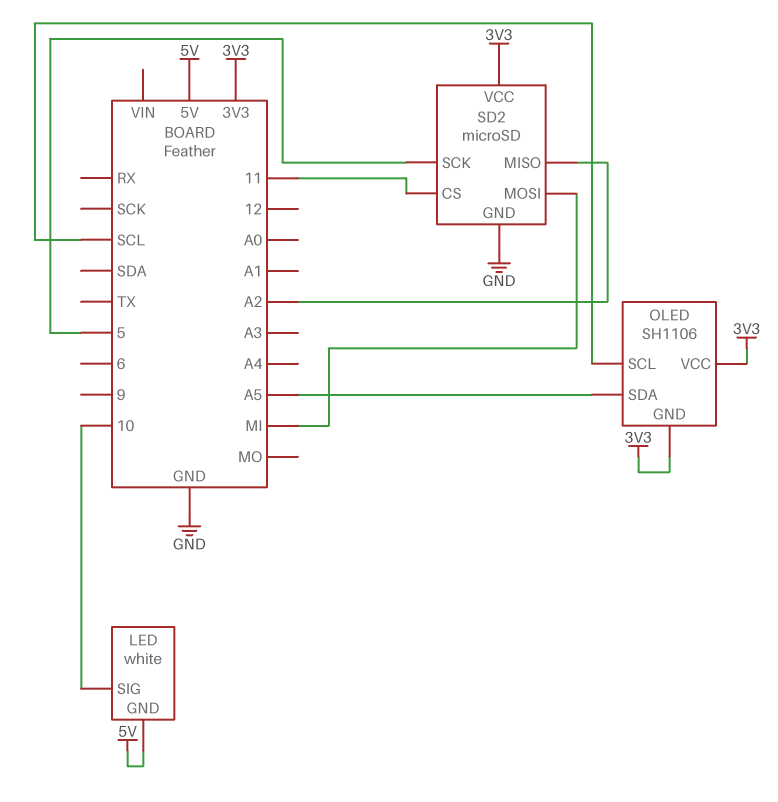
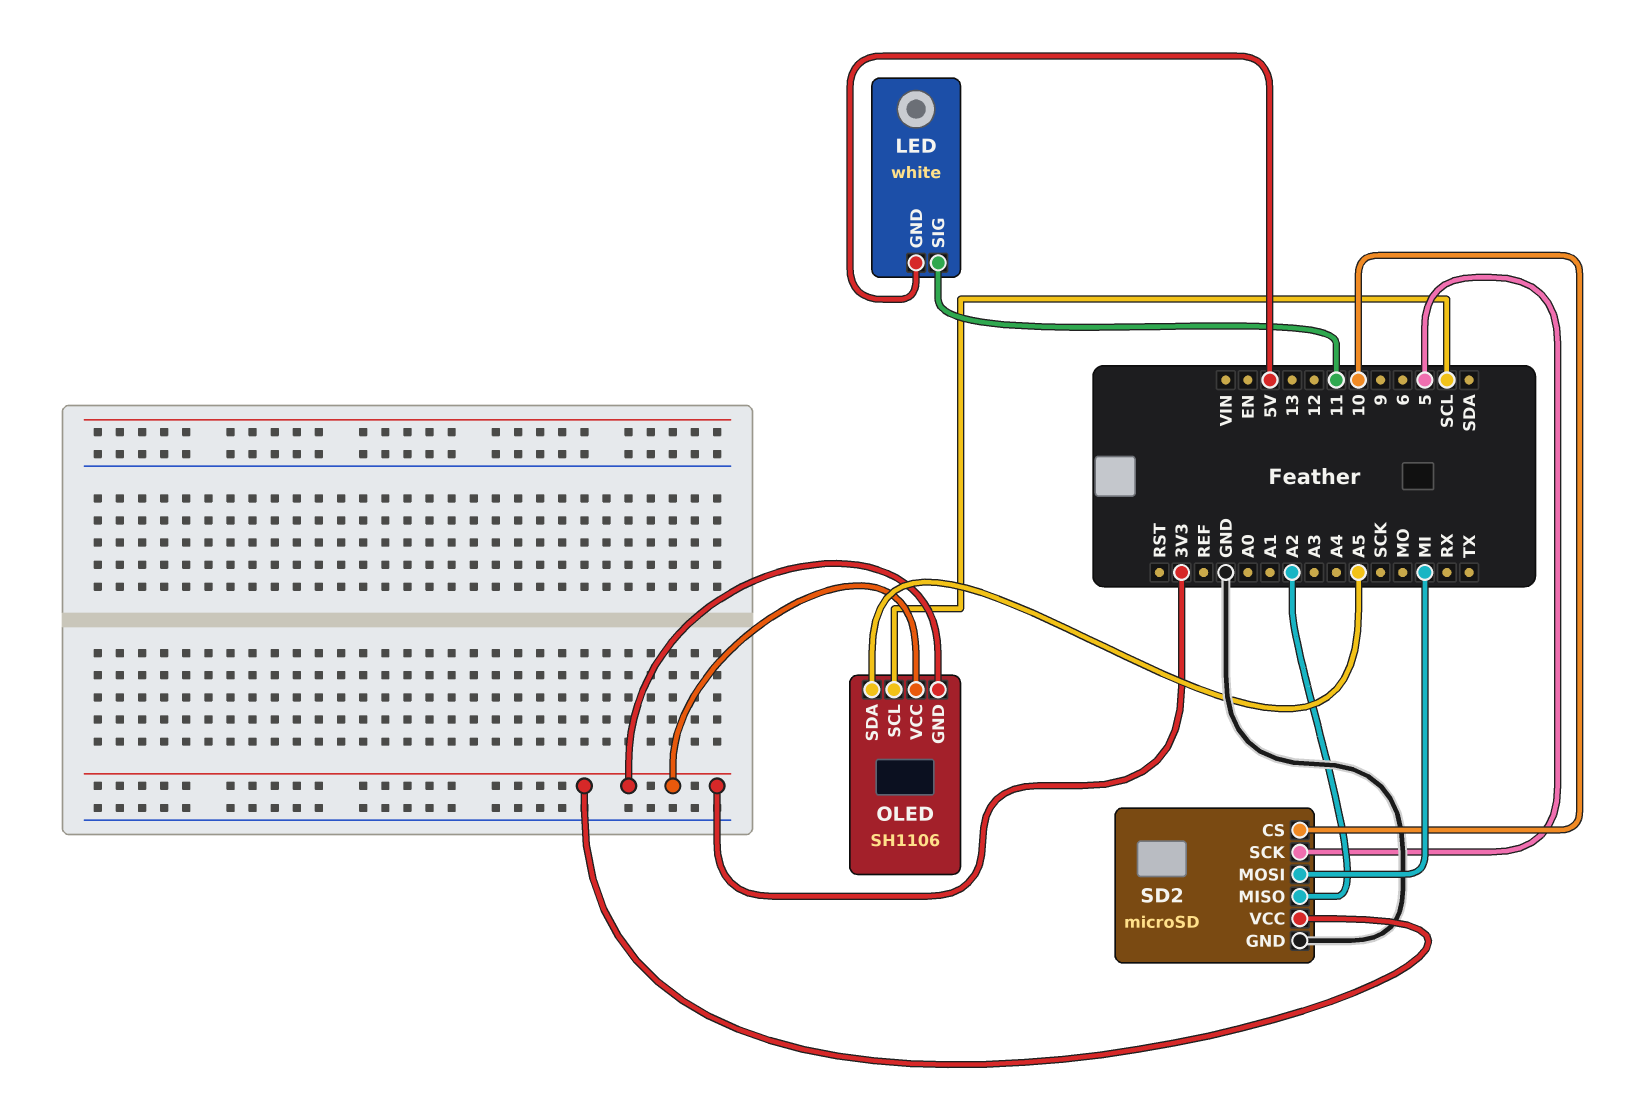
LED pin SIG: 10 -> 11
SD2 pin CS: 11 -> 10

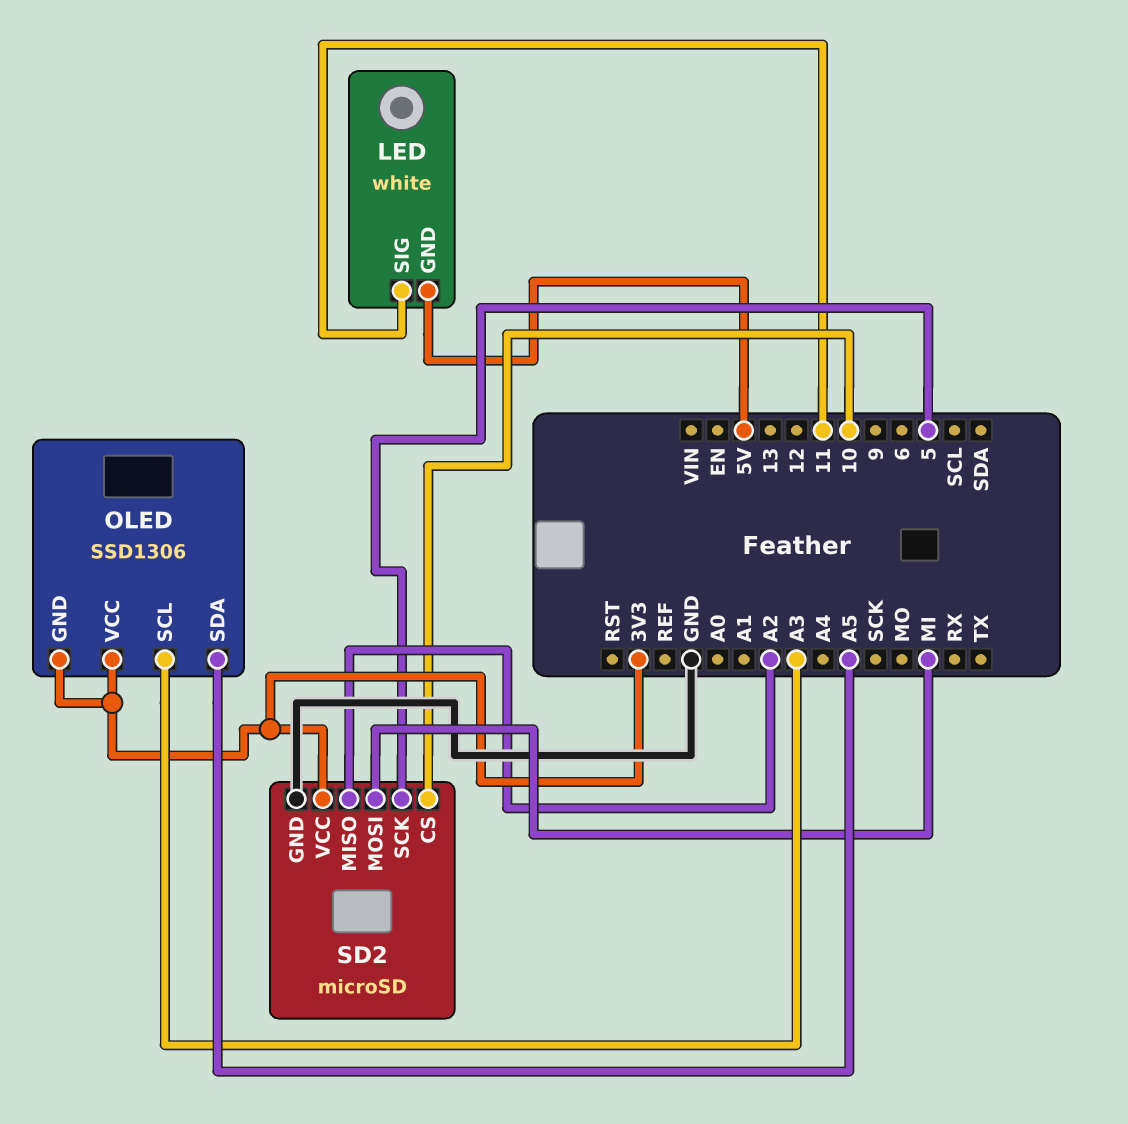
OLED: SH1106 -> SSD1306
OLED pin SCL: SCL -> A3

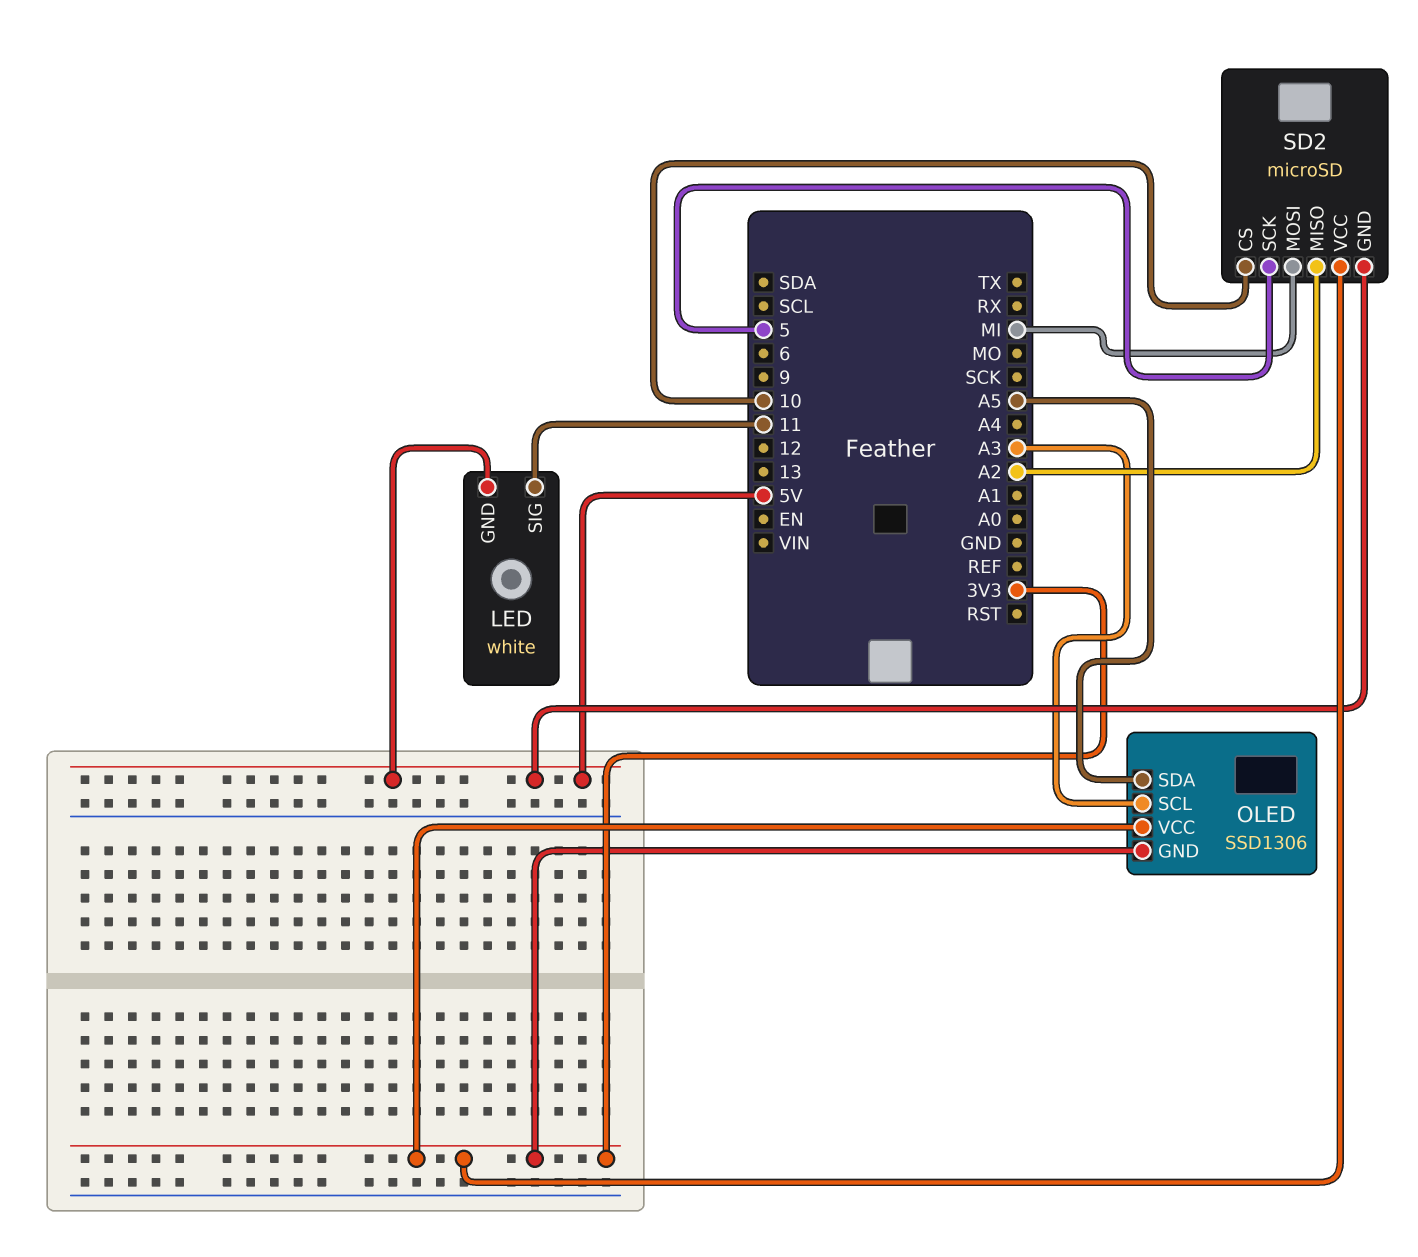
SD2 pin GND: GND -> 5V

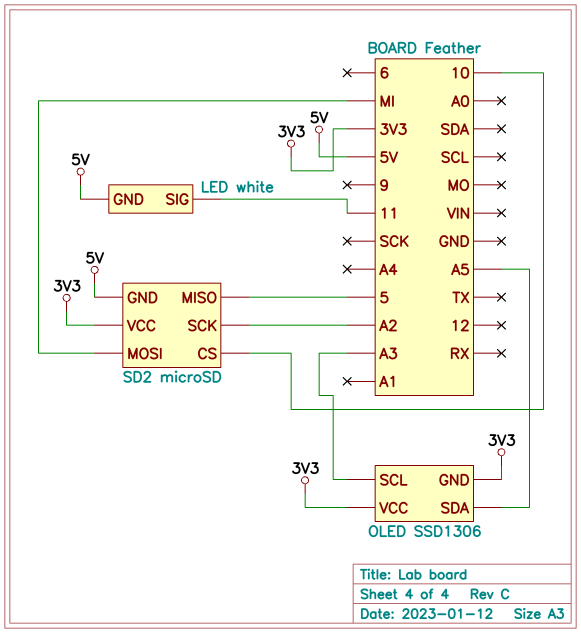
SD2 pin MISO: A2 -> 5
SD2 pin SCK: 5 -> A2

